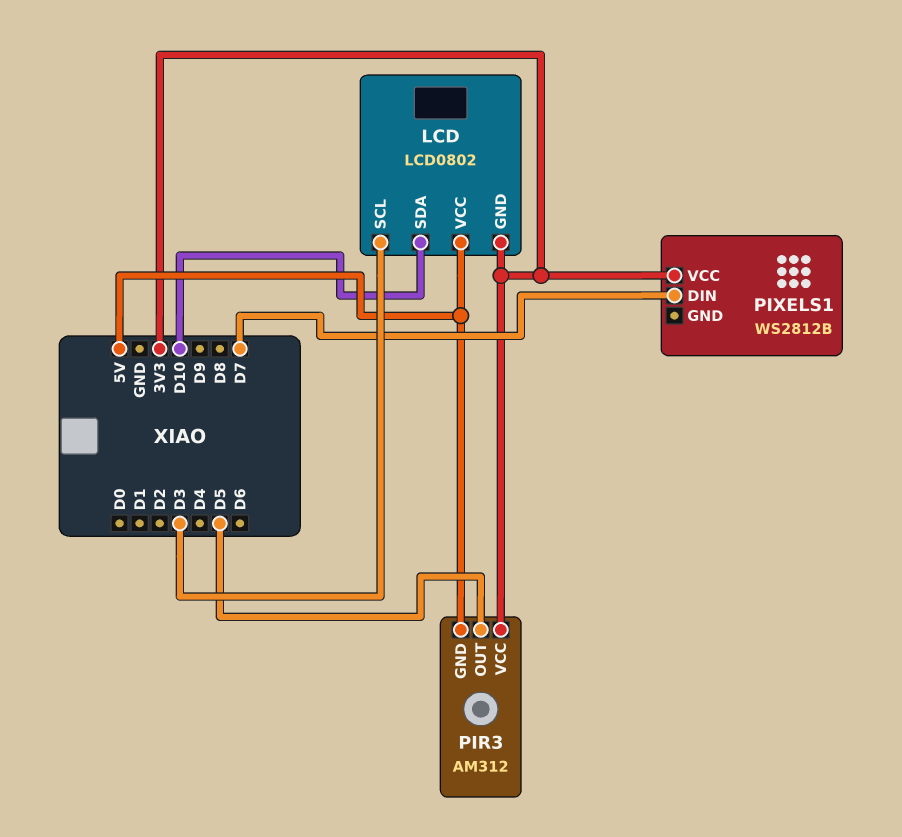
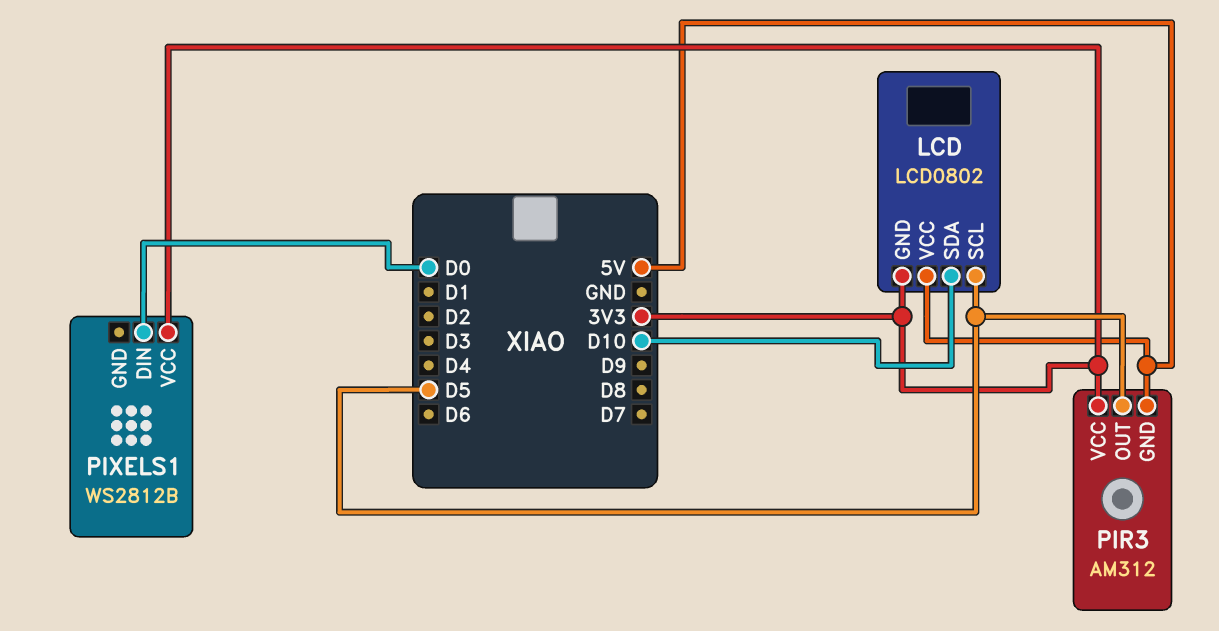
LCD pin SCL: D3 -> D5
PIXELS1 pin DIN: D7 -> D0

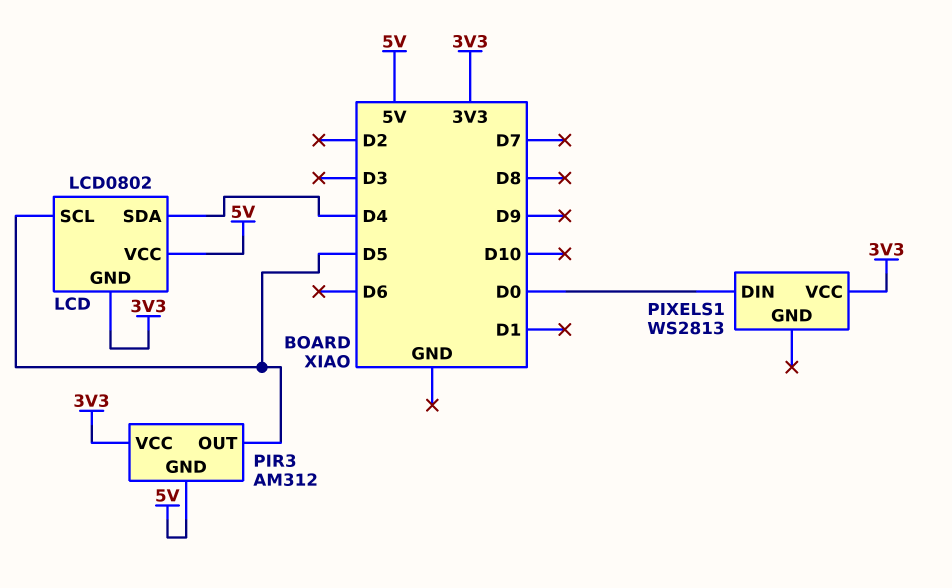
LCD pin SDA: D10 -> D4
PIXELS1: WS2812B -> WS2813

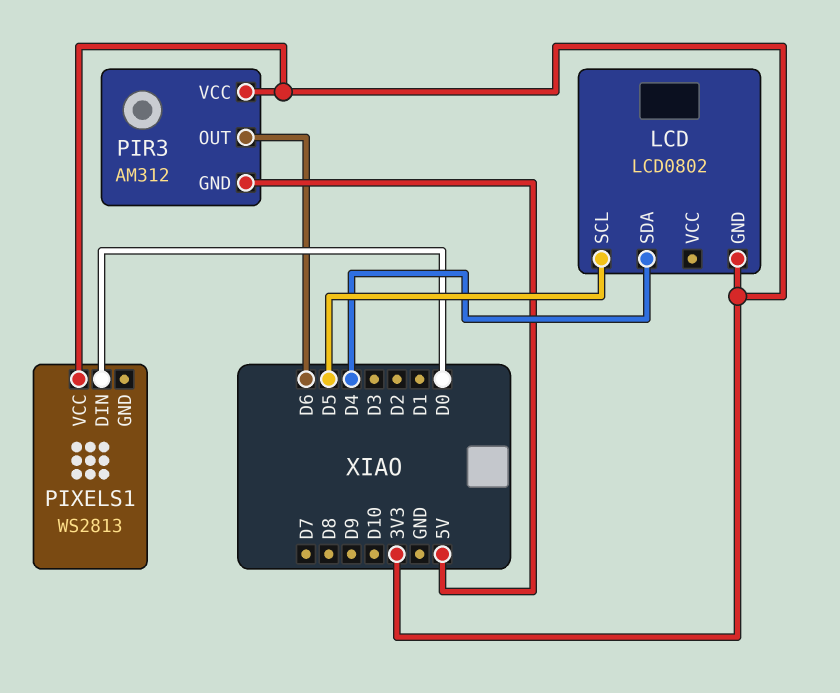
LCD pin VCC: 5V -> none
PIR3 pin OUT: D5 -> D6

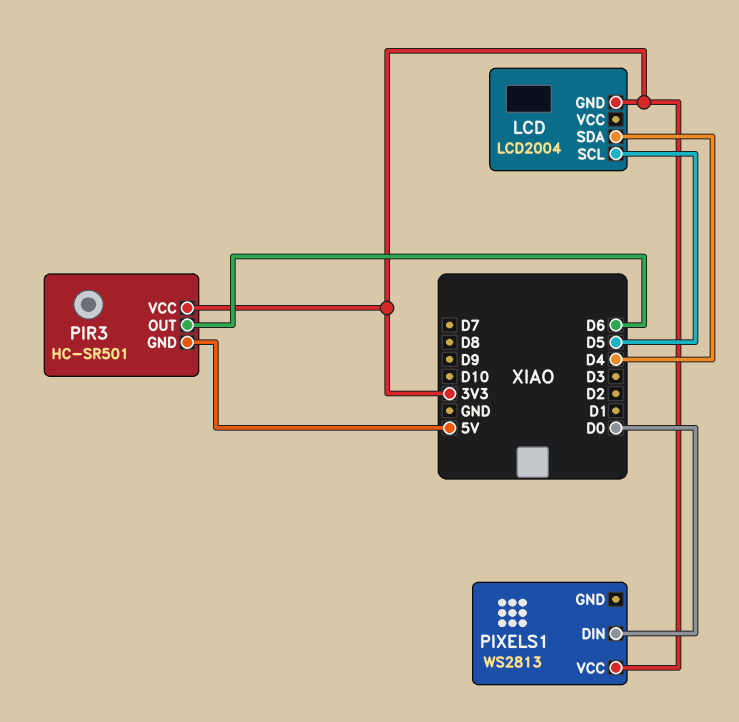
LCD: LCD0802 -> LCD2004
PIR3: AM312 -> HC-SR501

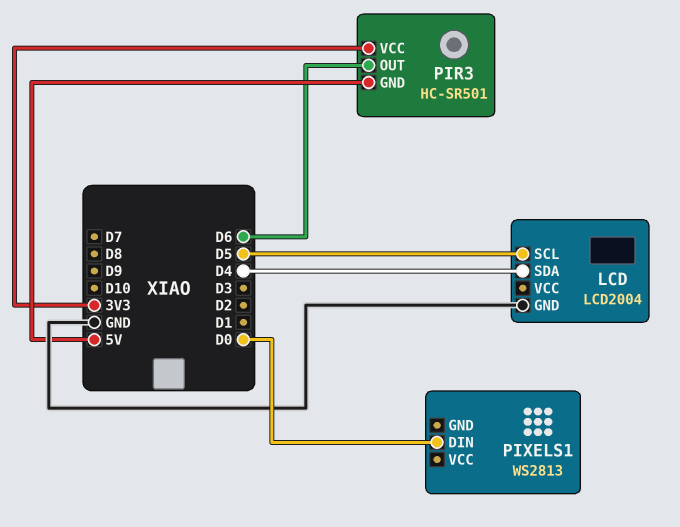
LCD pin GND: 3V3 -> GND
PIXELS1 pin VCC: 3V3 -> none

